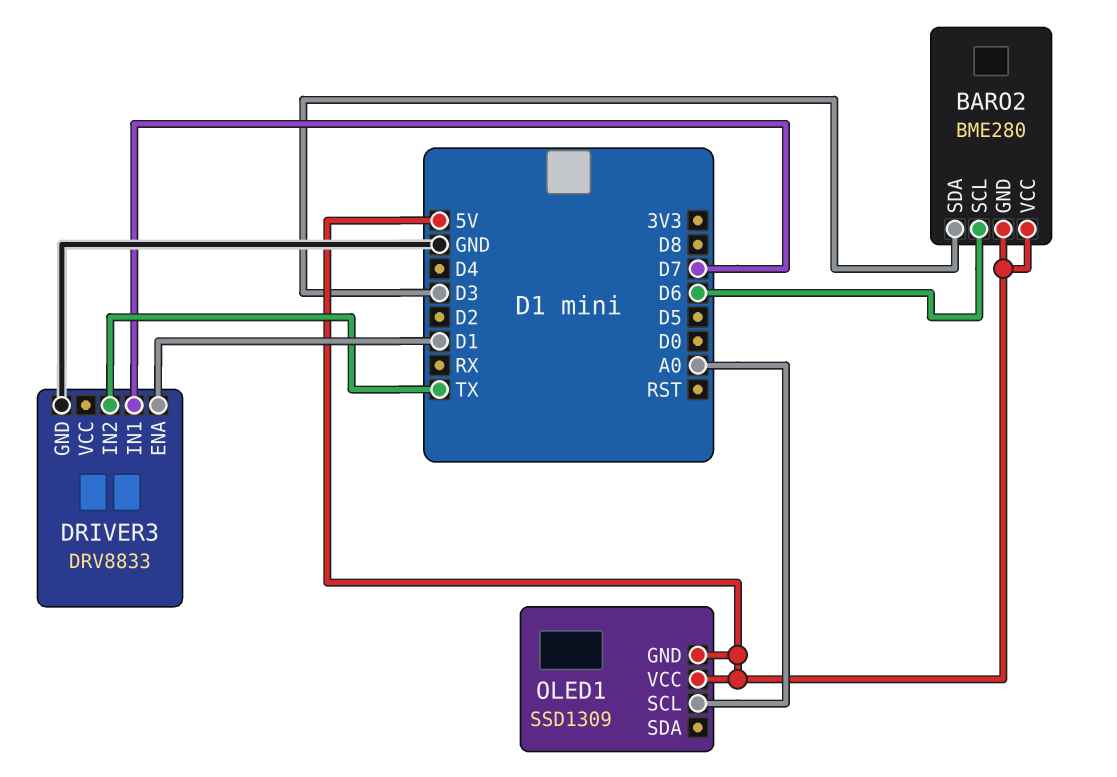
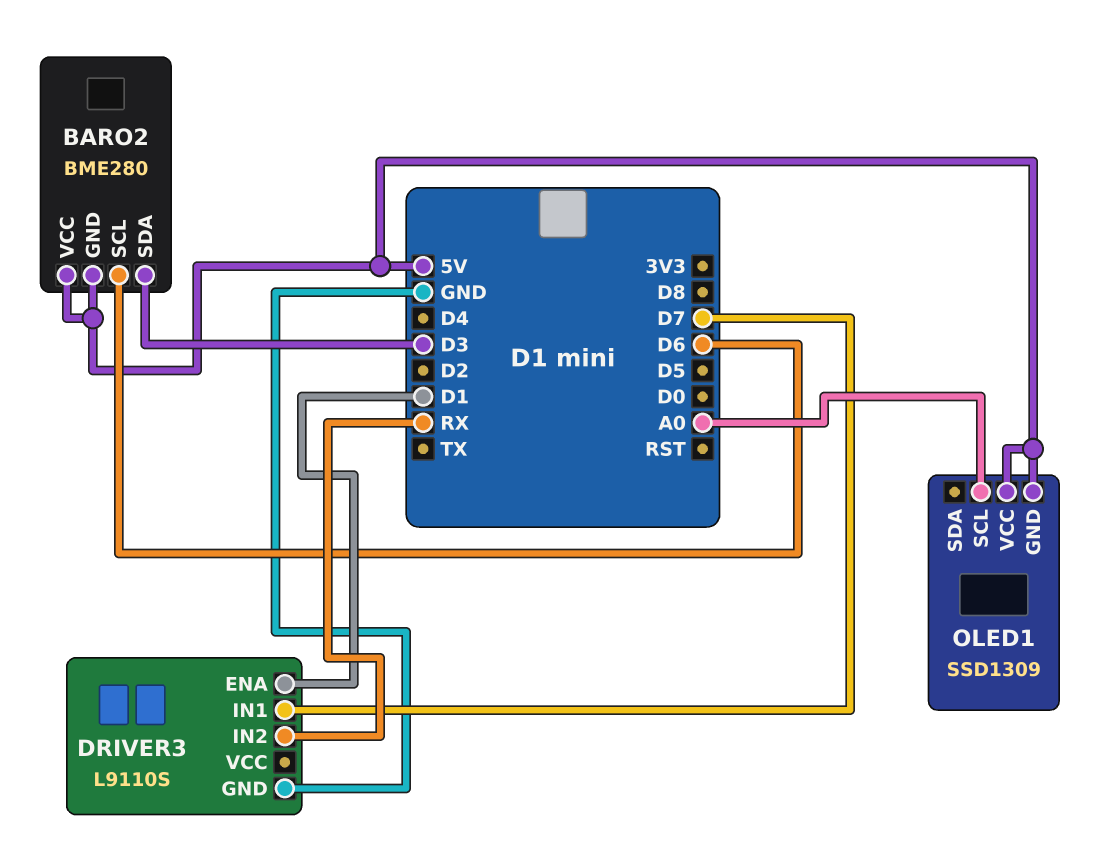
DRIVER3: DRV8833 -> L9110S
DRIVER3 pin IN2: TX -> RX

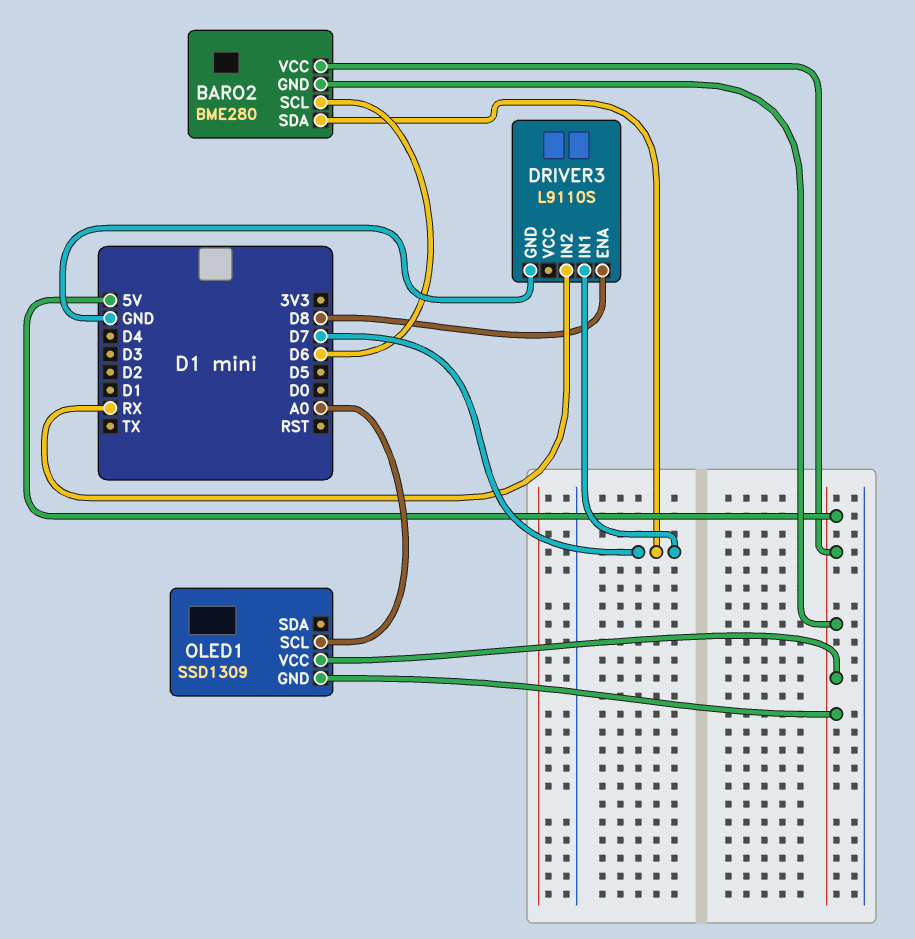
BARO2 pin SDA: D3 -> D7
DRIVER3 pin ENA: D1 -> D8

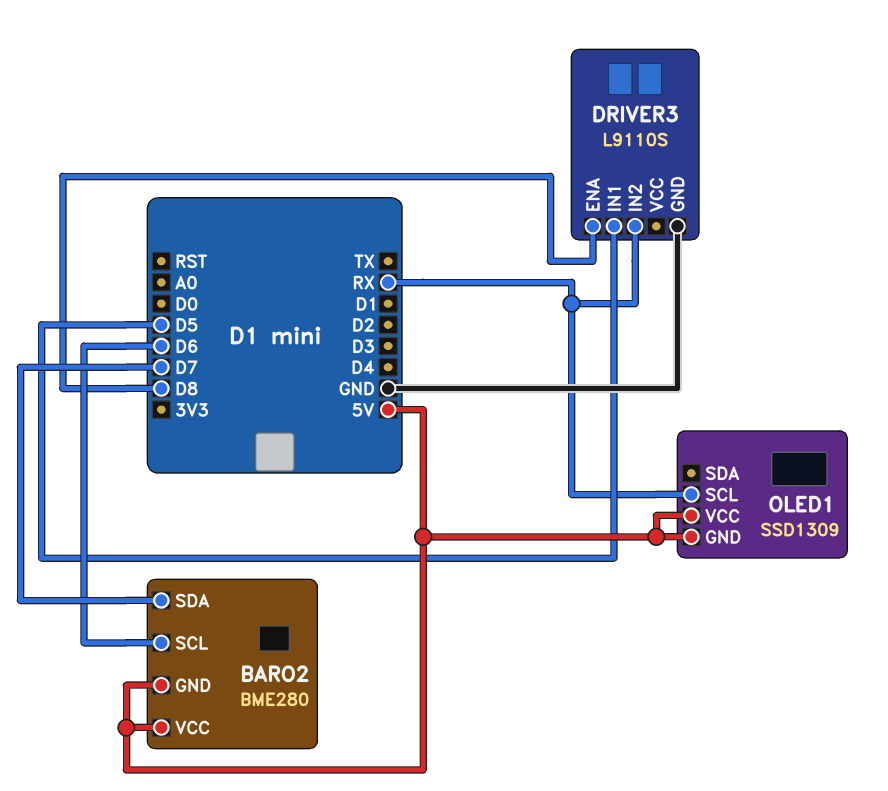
DRIVER3 pin IN1: D7 -> D5
OLED1 pin SCL: A0 -> RX

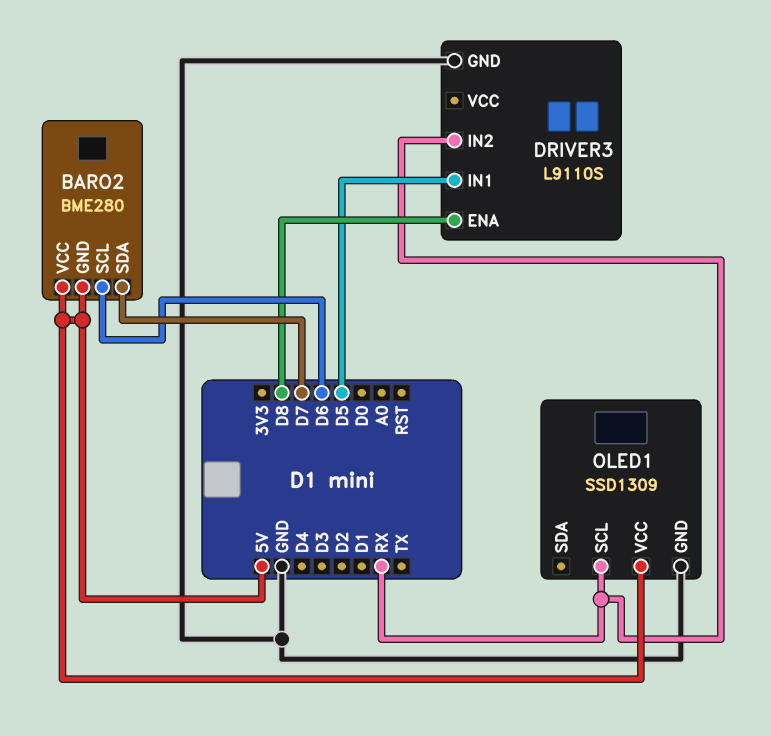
OLED1 pin GND: 5V -> GND

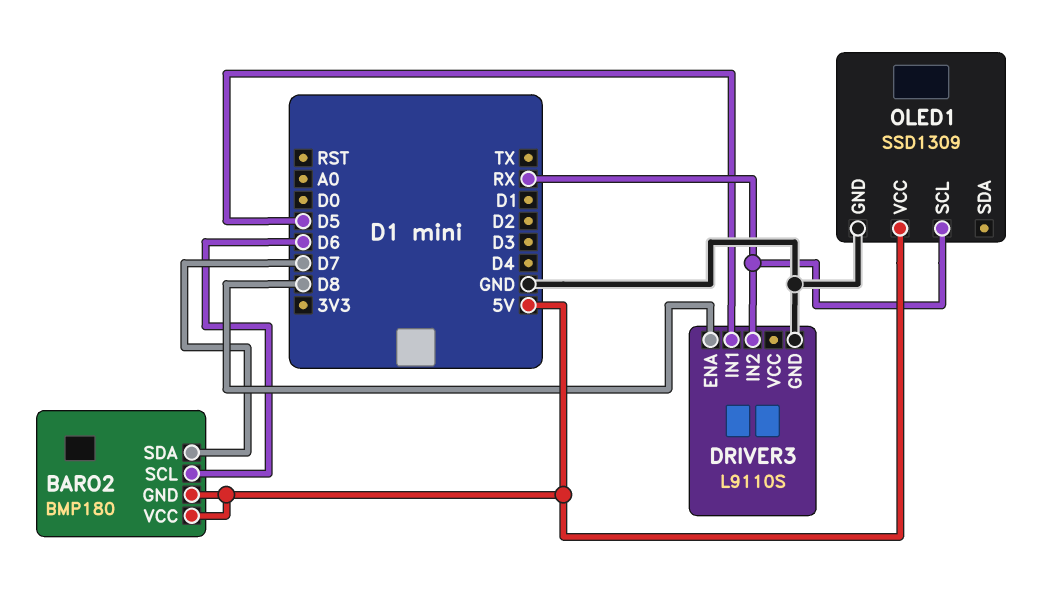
BARO2: BME280 -> BMP180

